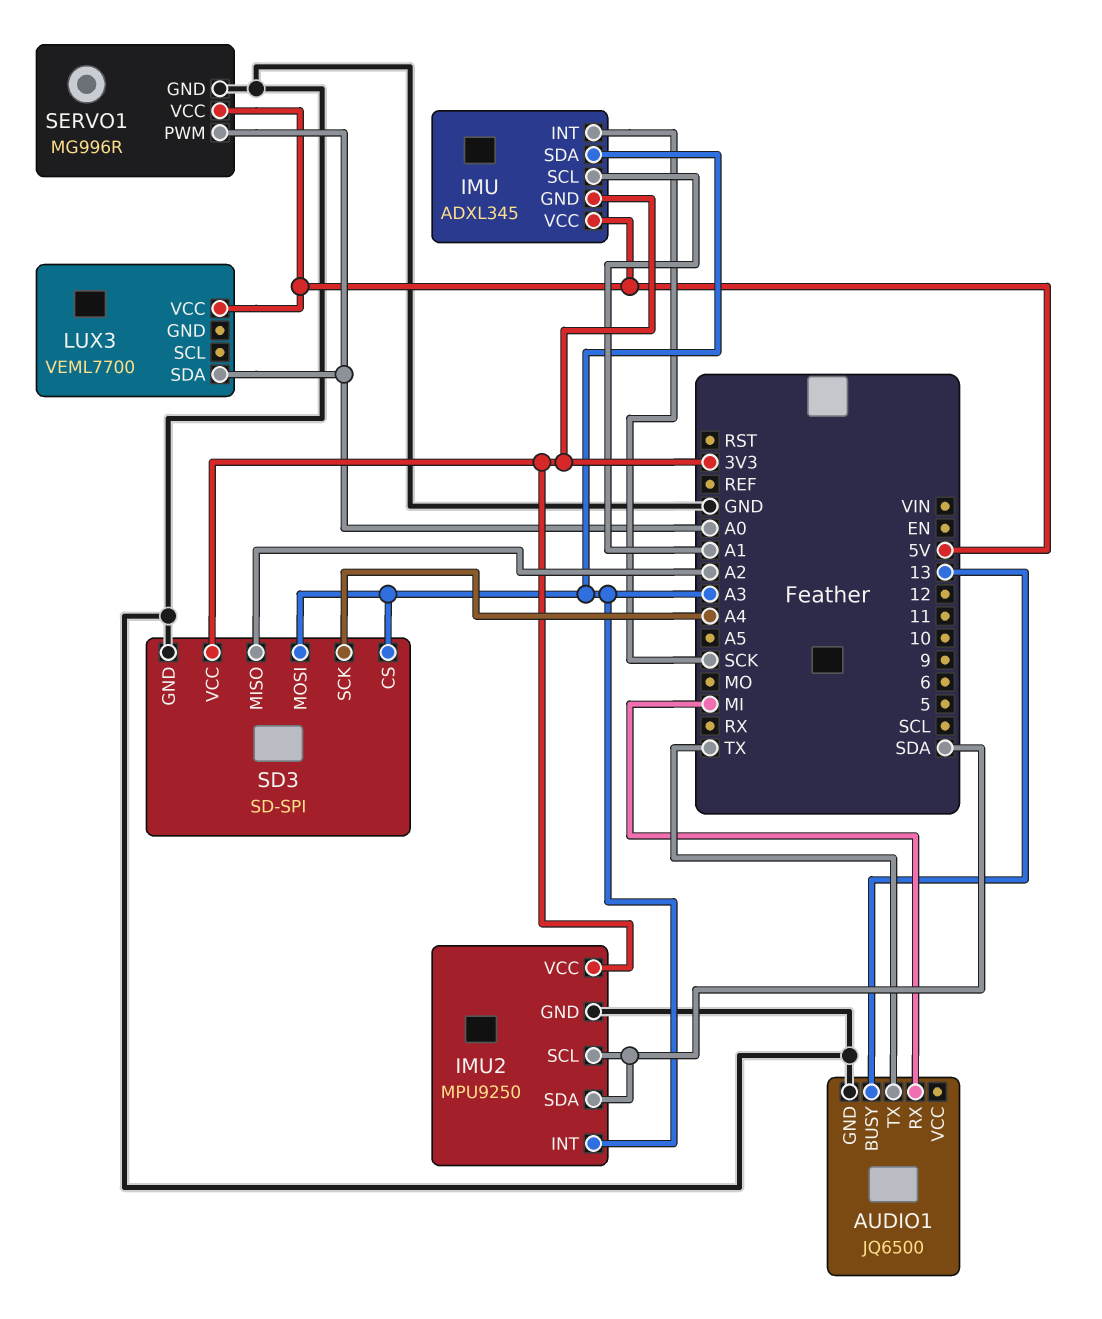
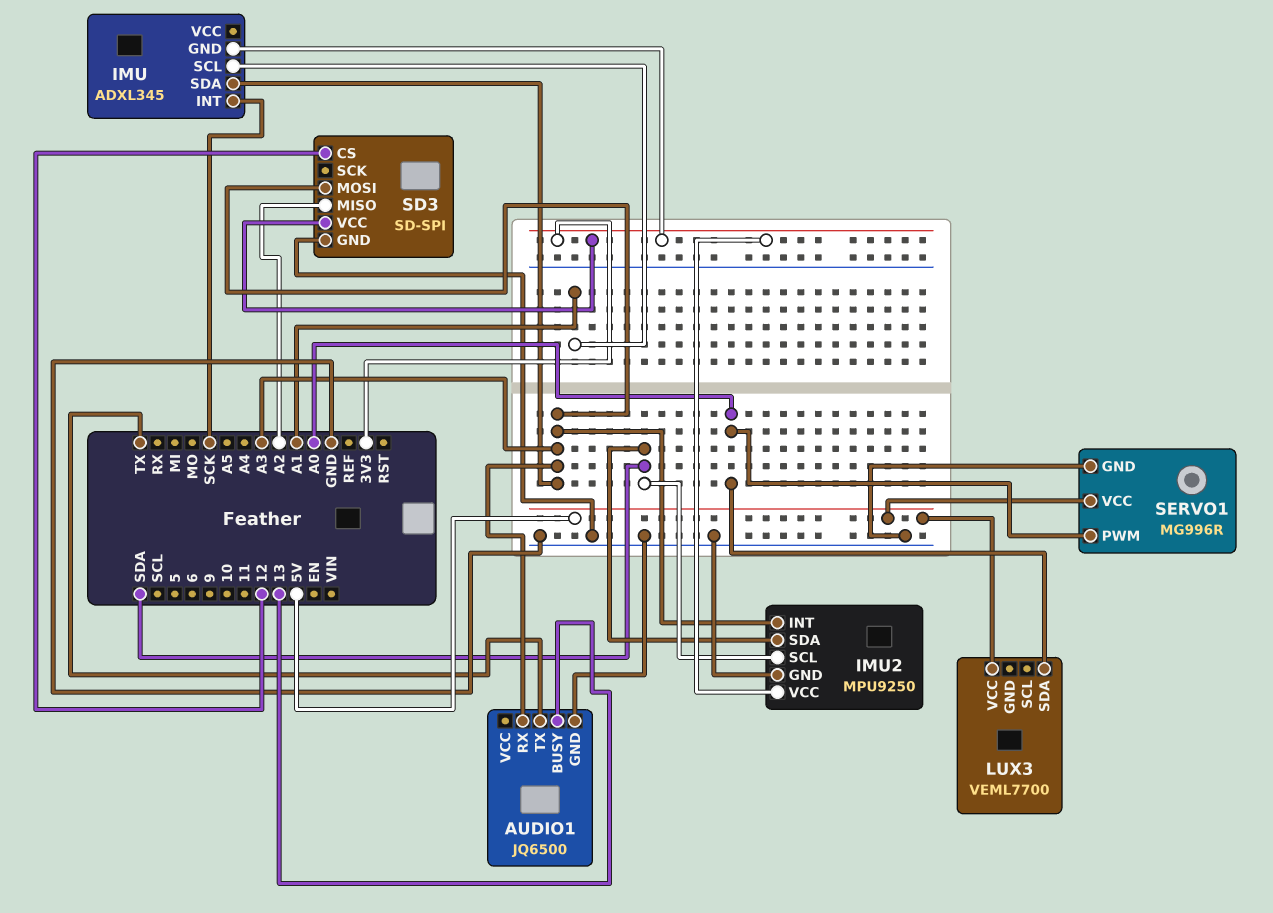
AUDIO1 pin RX: MI -> A3
IMU pin VCC: 5V -> none
SD3 pin CS: A3 -> 12
SD3 pin SCK: A4 -> none

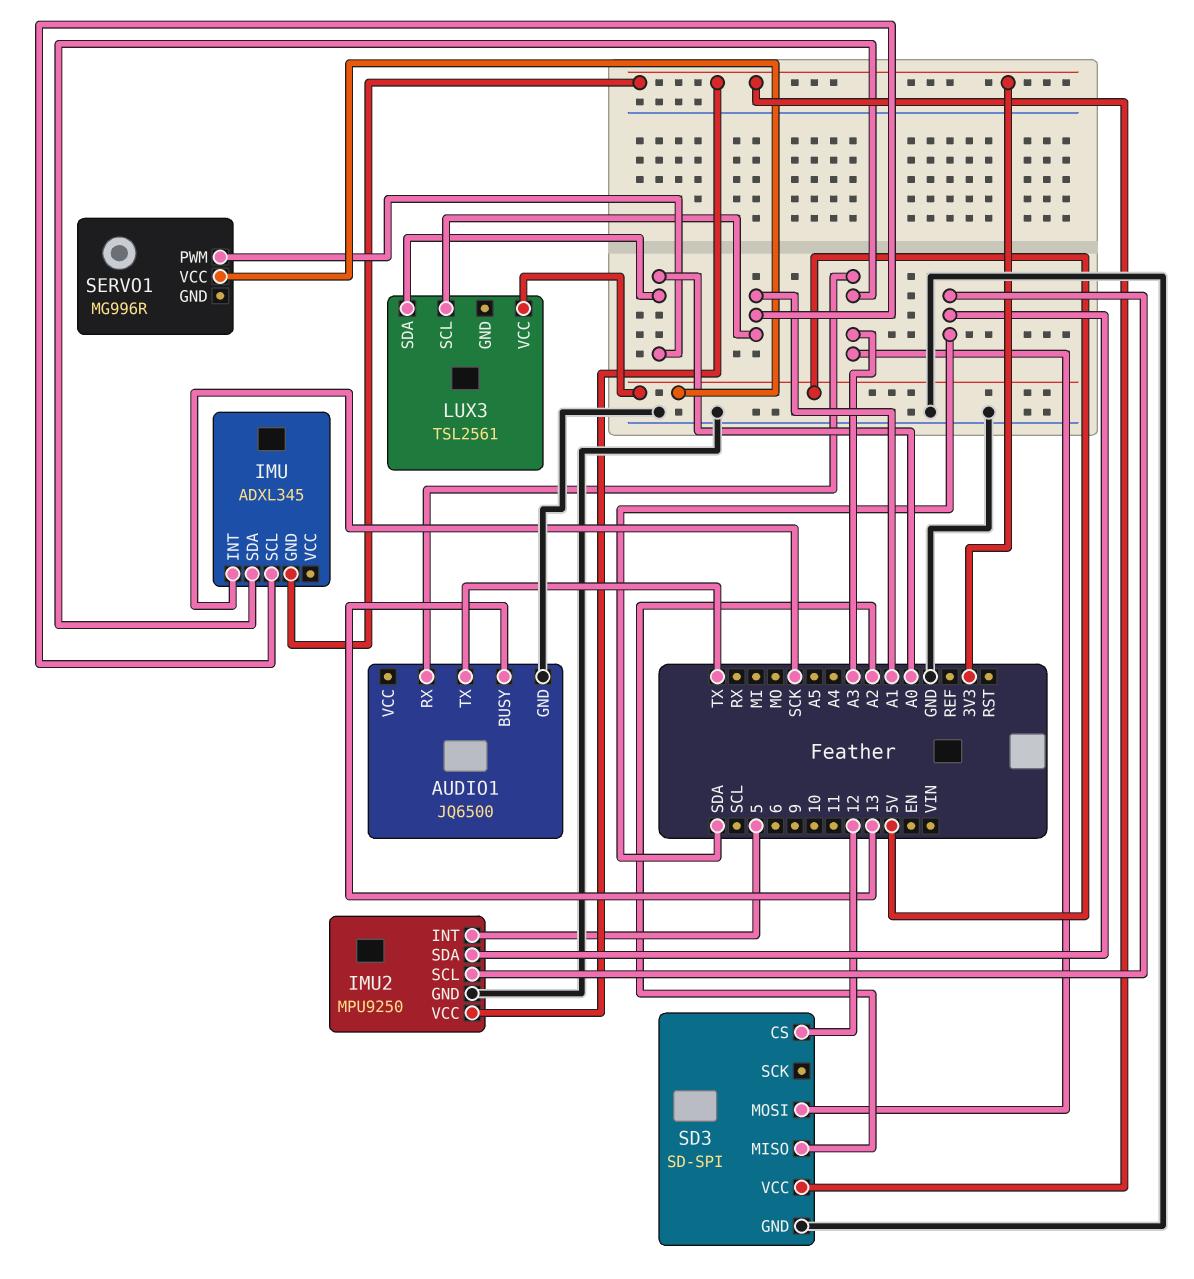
IMU2 pin INT: A3 -> 5
LUX3: VEML7700 -> TSL2561
LUX3 pin SCL: none -> A1
SERVO1 pin GND: GND -> none

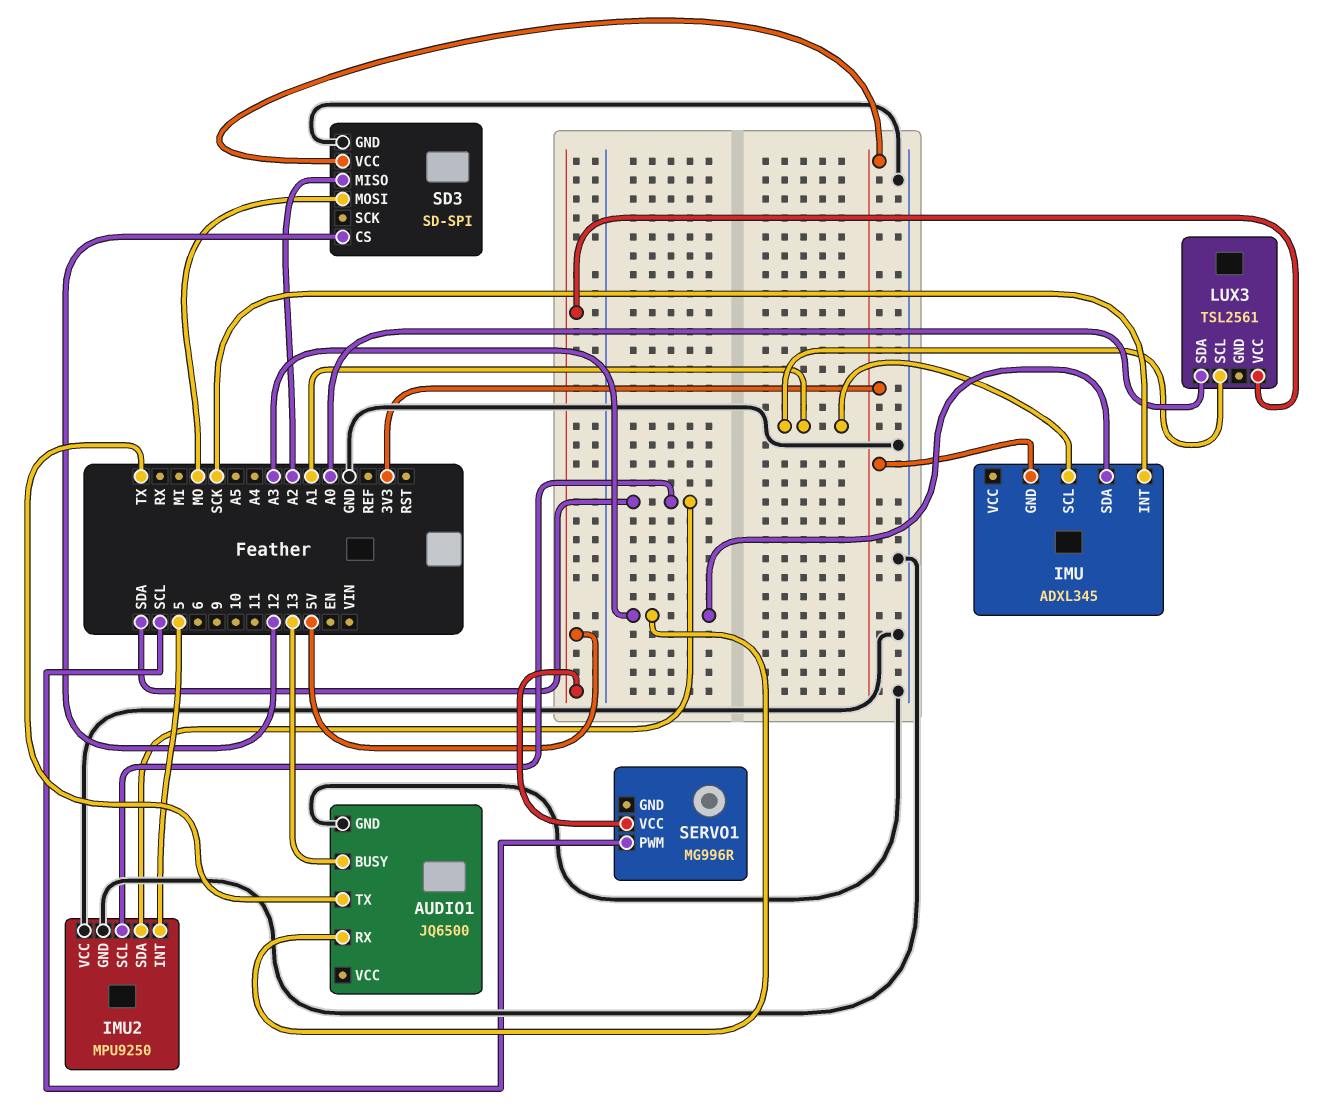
IMU2 pin VCC: 3V3 -> GND
SD3 pin MOSI: A3 -> MO
SERVO1 pin PWM: A0 -> SCL

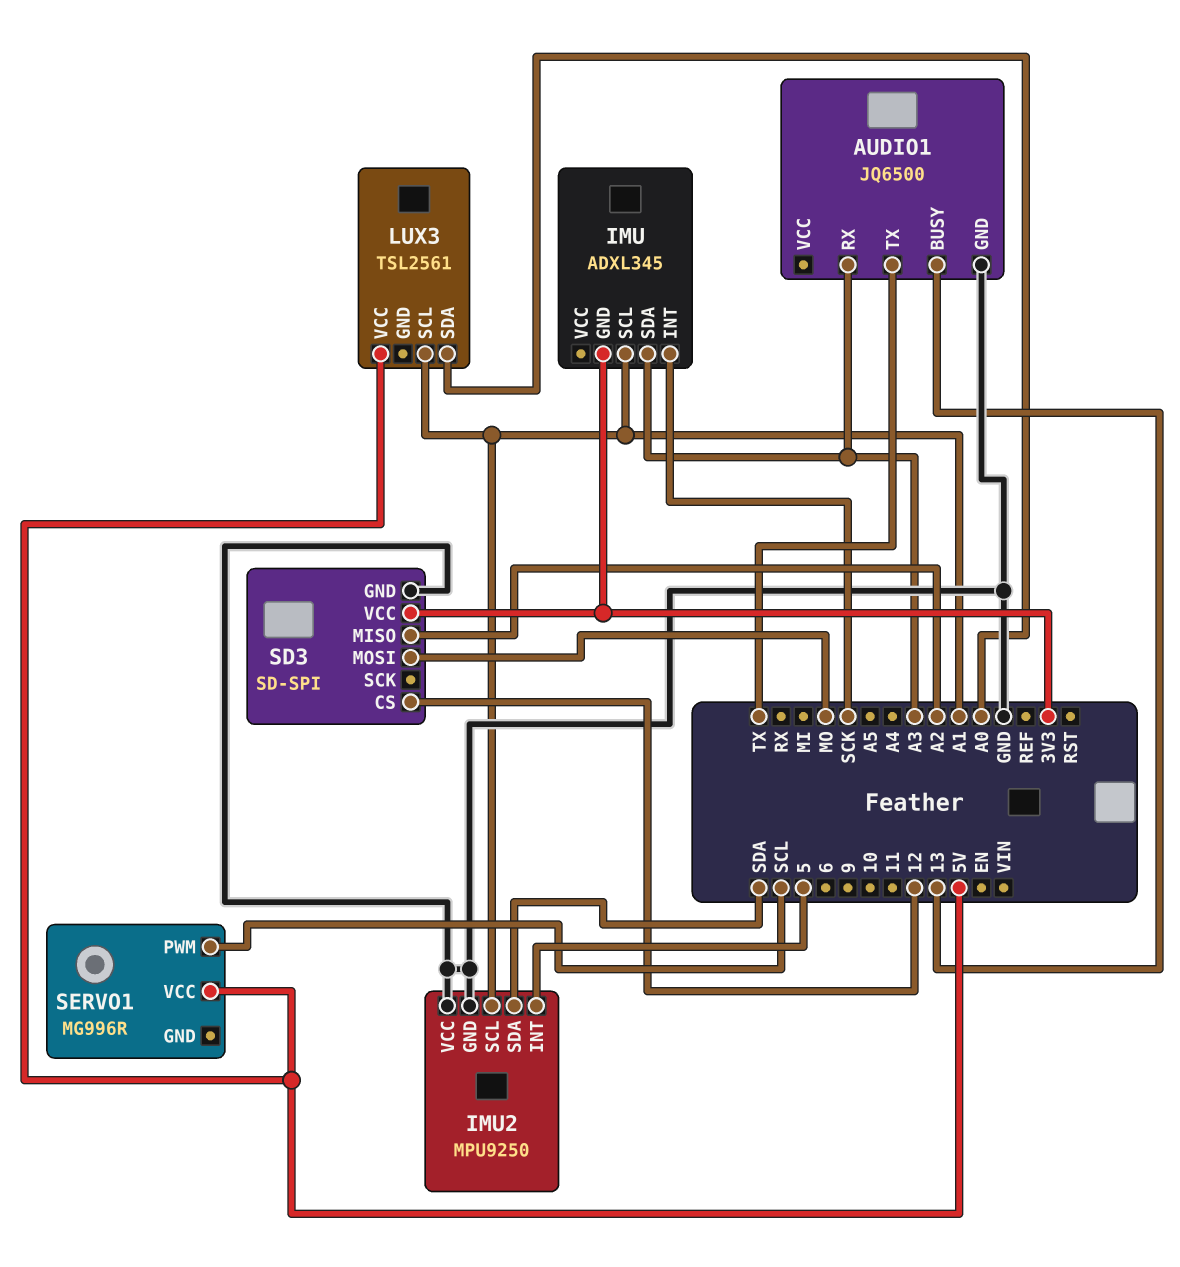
IMU2 pin SCL: SDA -> A1

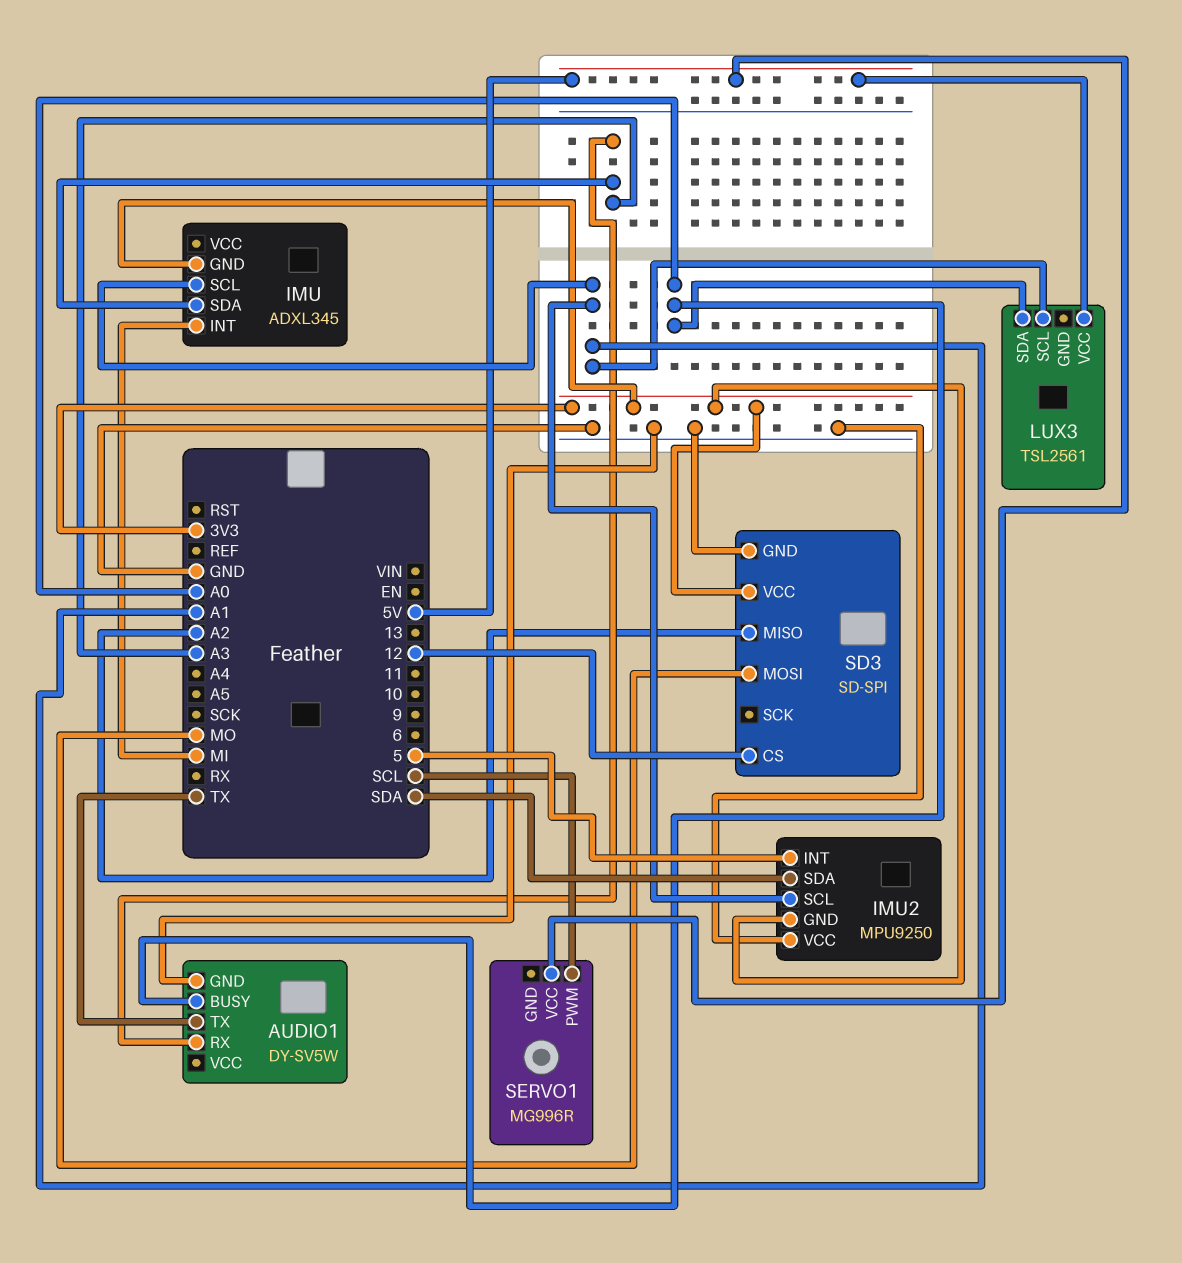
AUDIO1: JQ6500 -> DY-SV5W
AUDIO1 pin BUSY: 13 -> A0
IMU pin INT: SCK -> MI
IMU2 pin GND: GND -> 3V3

